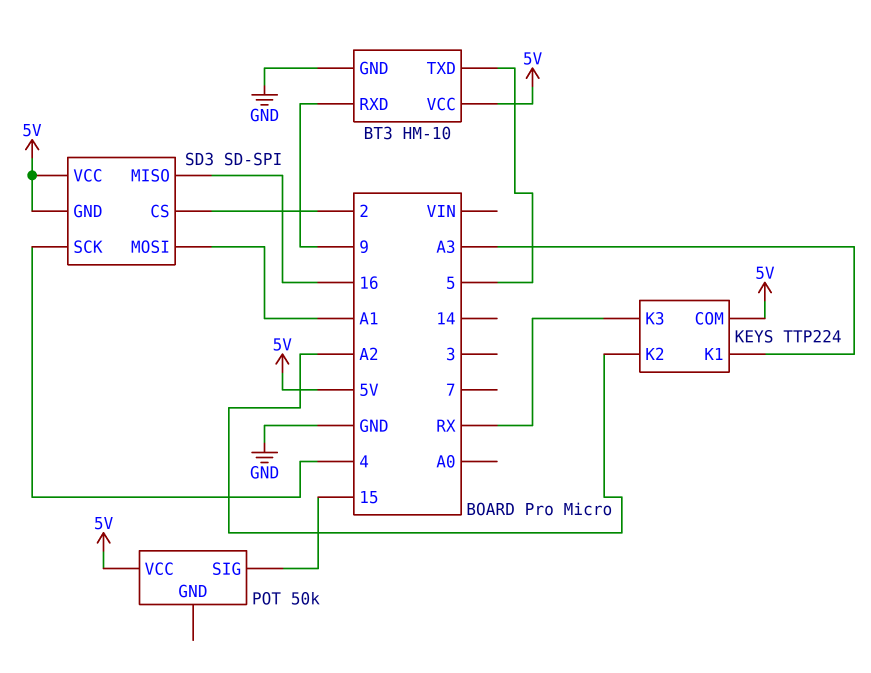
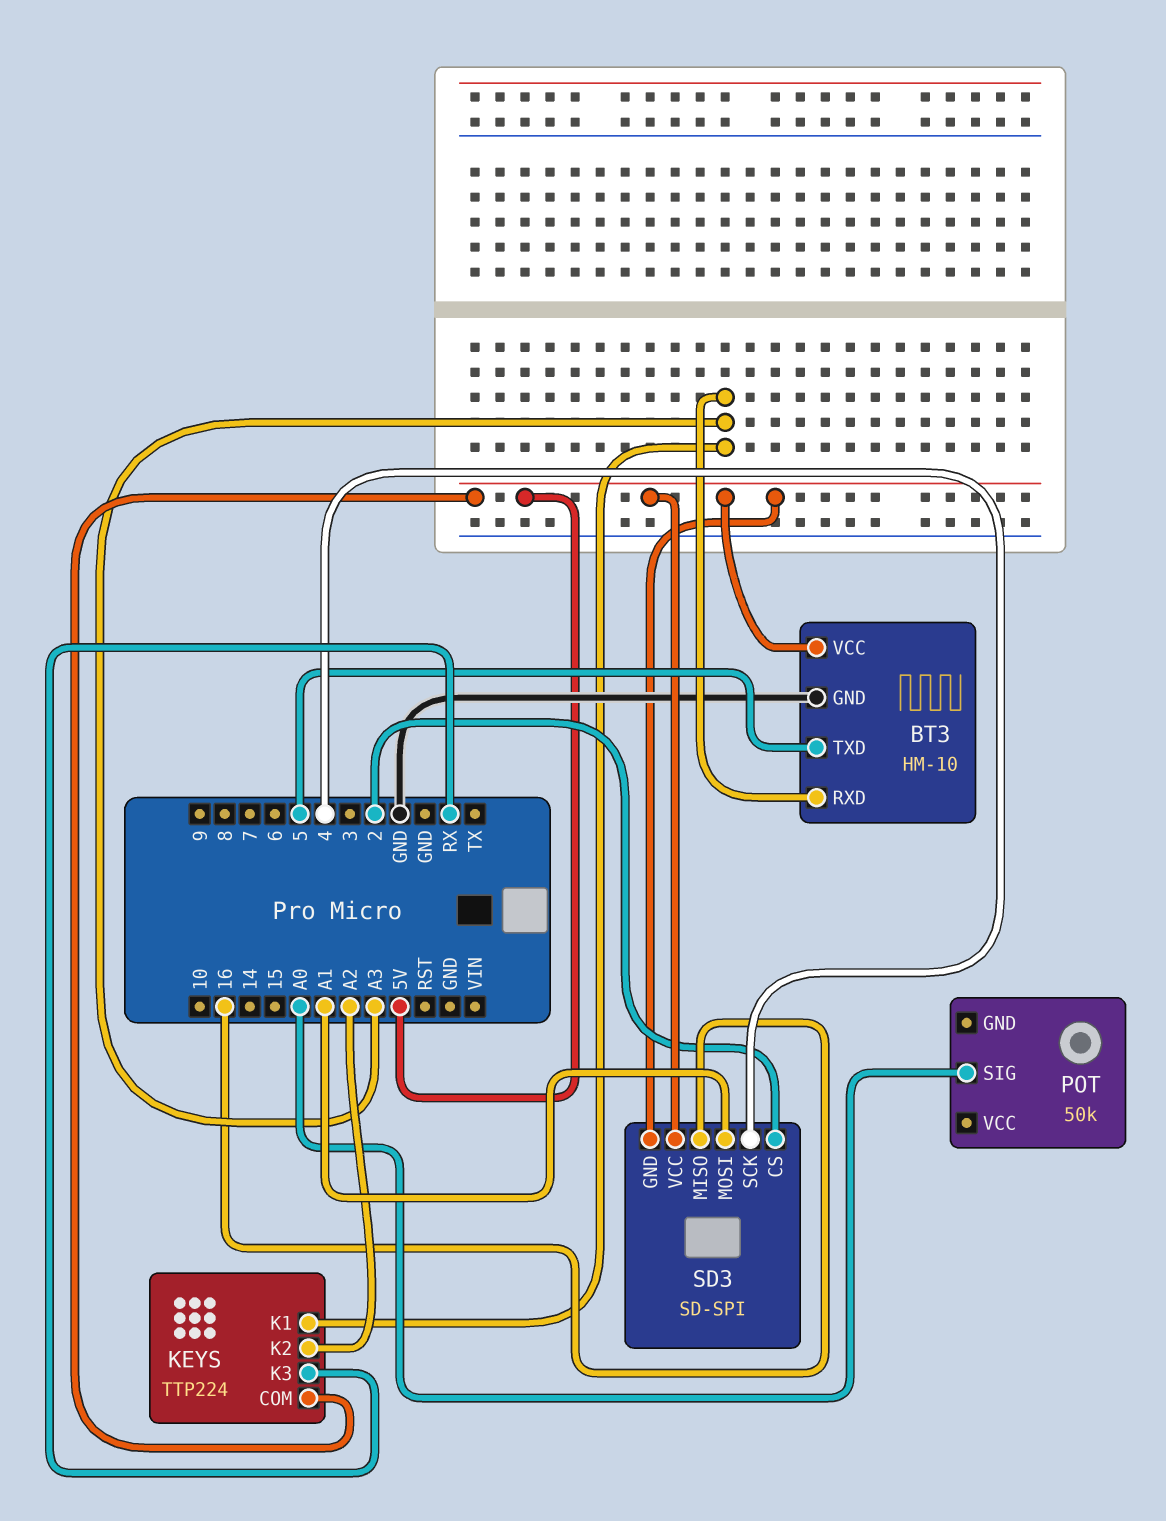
BT3 pin RXD: 9 -> A3
POT pin SIG: 15 -> A0
POT pin VCC: 5V -> none

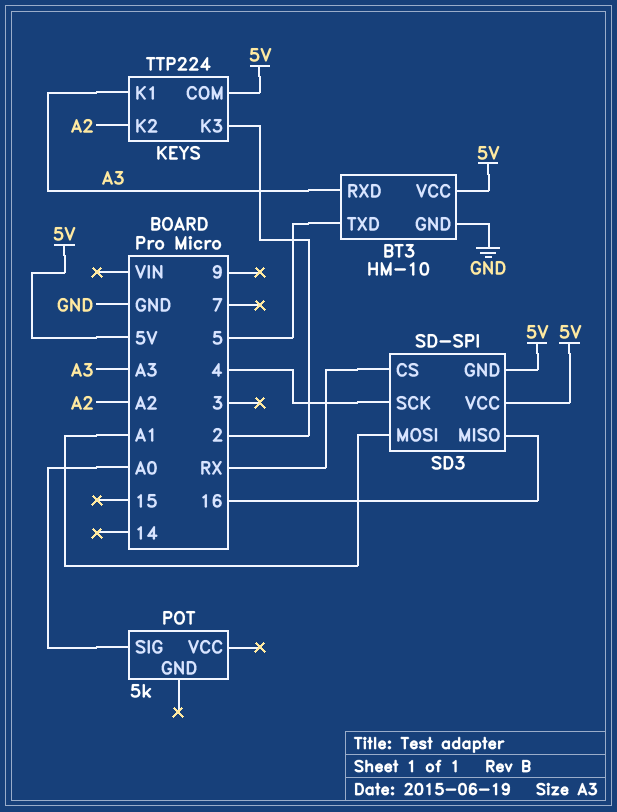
KEYS pin K3: RX -> 2
POT: 50k -> 5k
SD3 pin CS: 2 -> RX

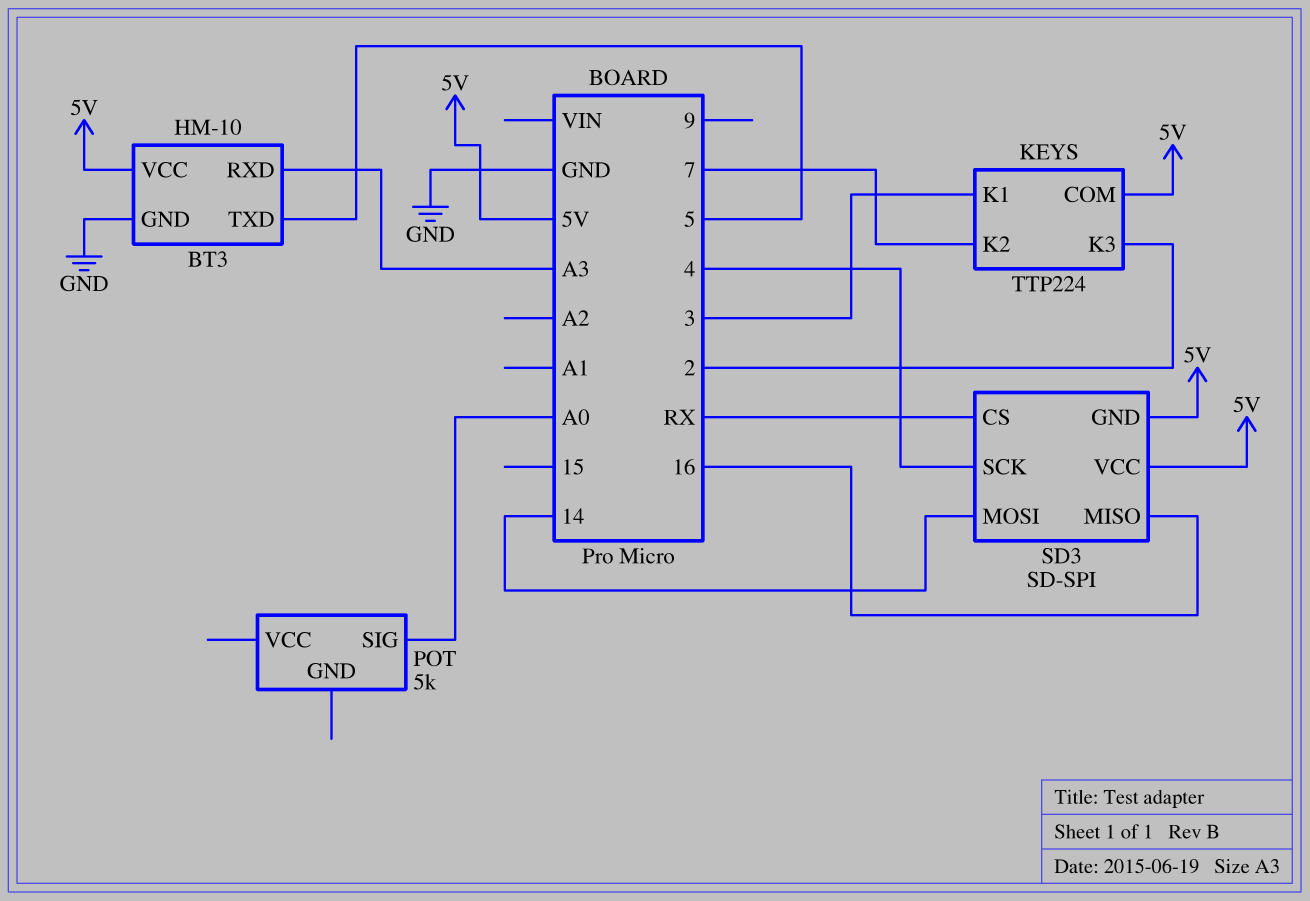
KEYS pin K1: A3 -> 3
KEYS pin K2: A2 -> 7
SD3 pin MOSI: A1 -> 14

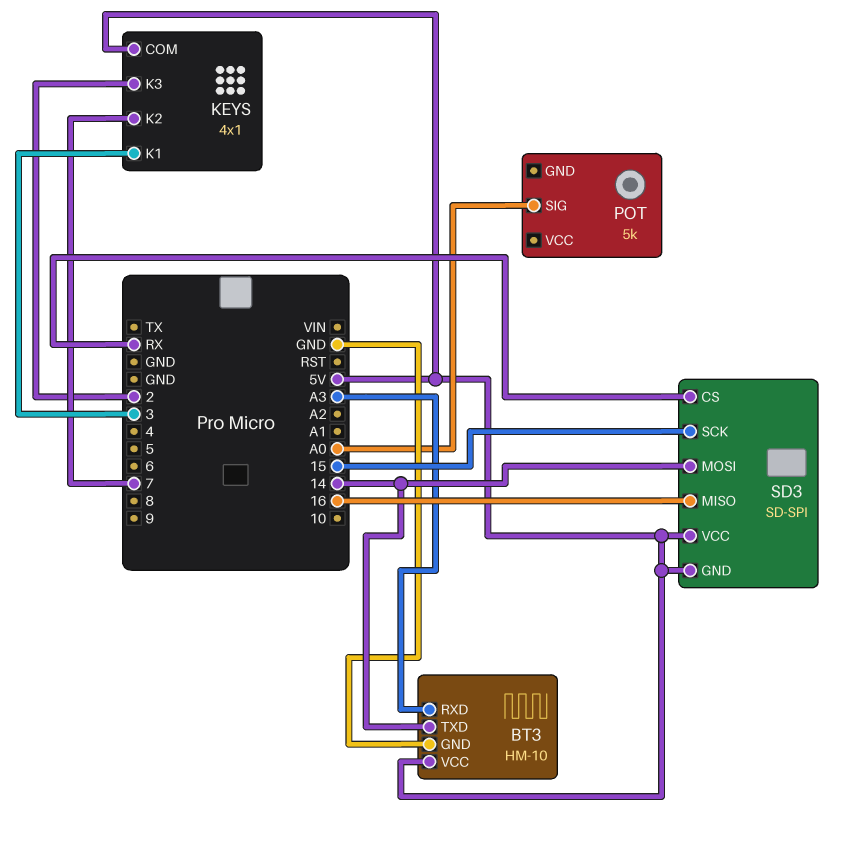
BT3 pin TXD: 5 -> 14
KEYS: TTP224 -> 4x1
SD3 pin SCK: 4 -> 15

